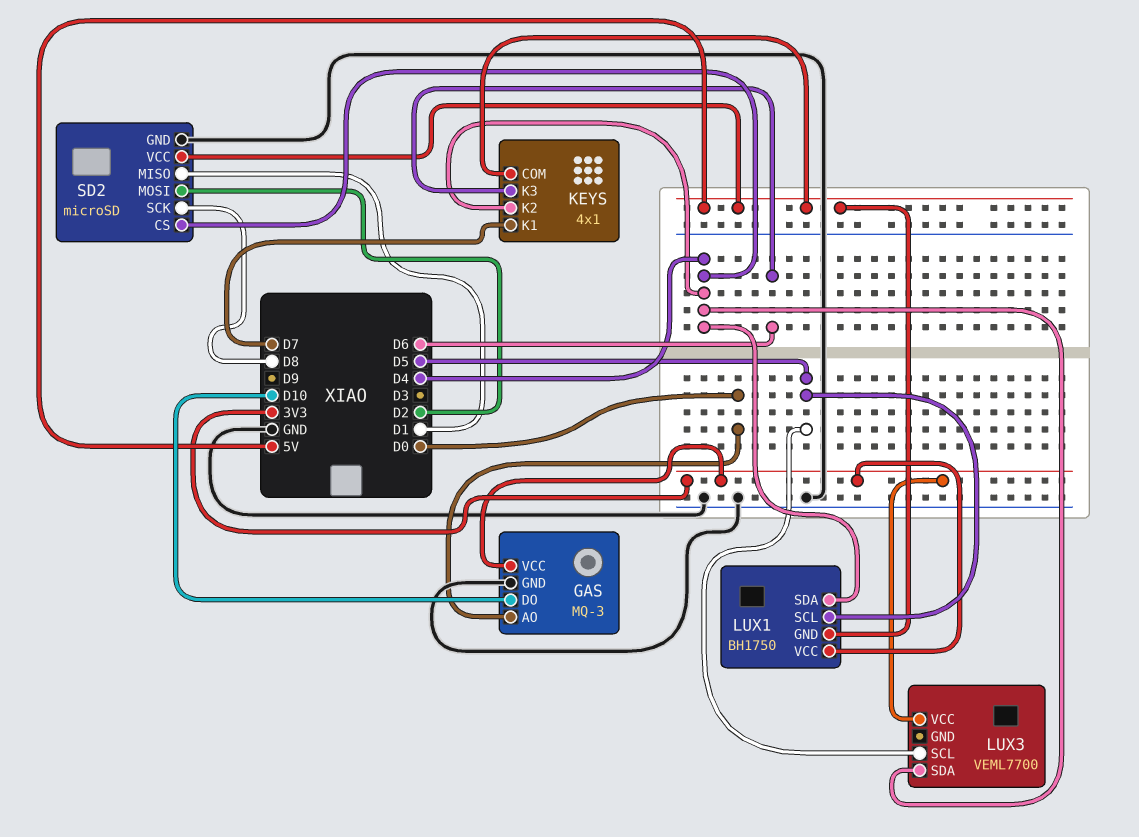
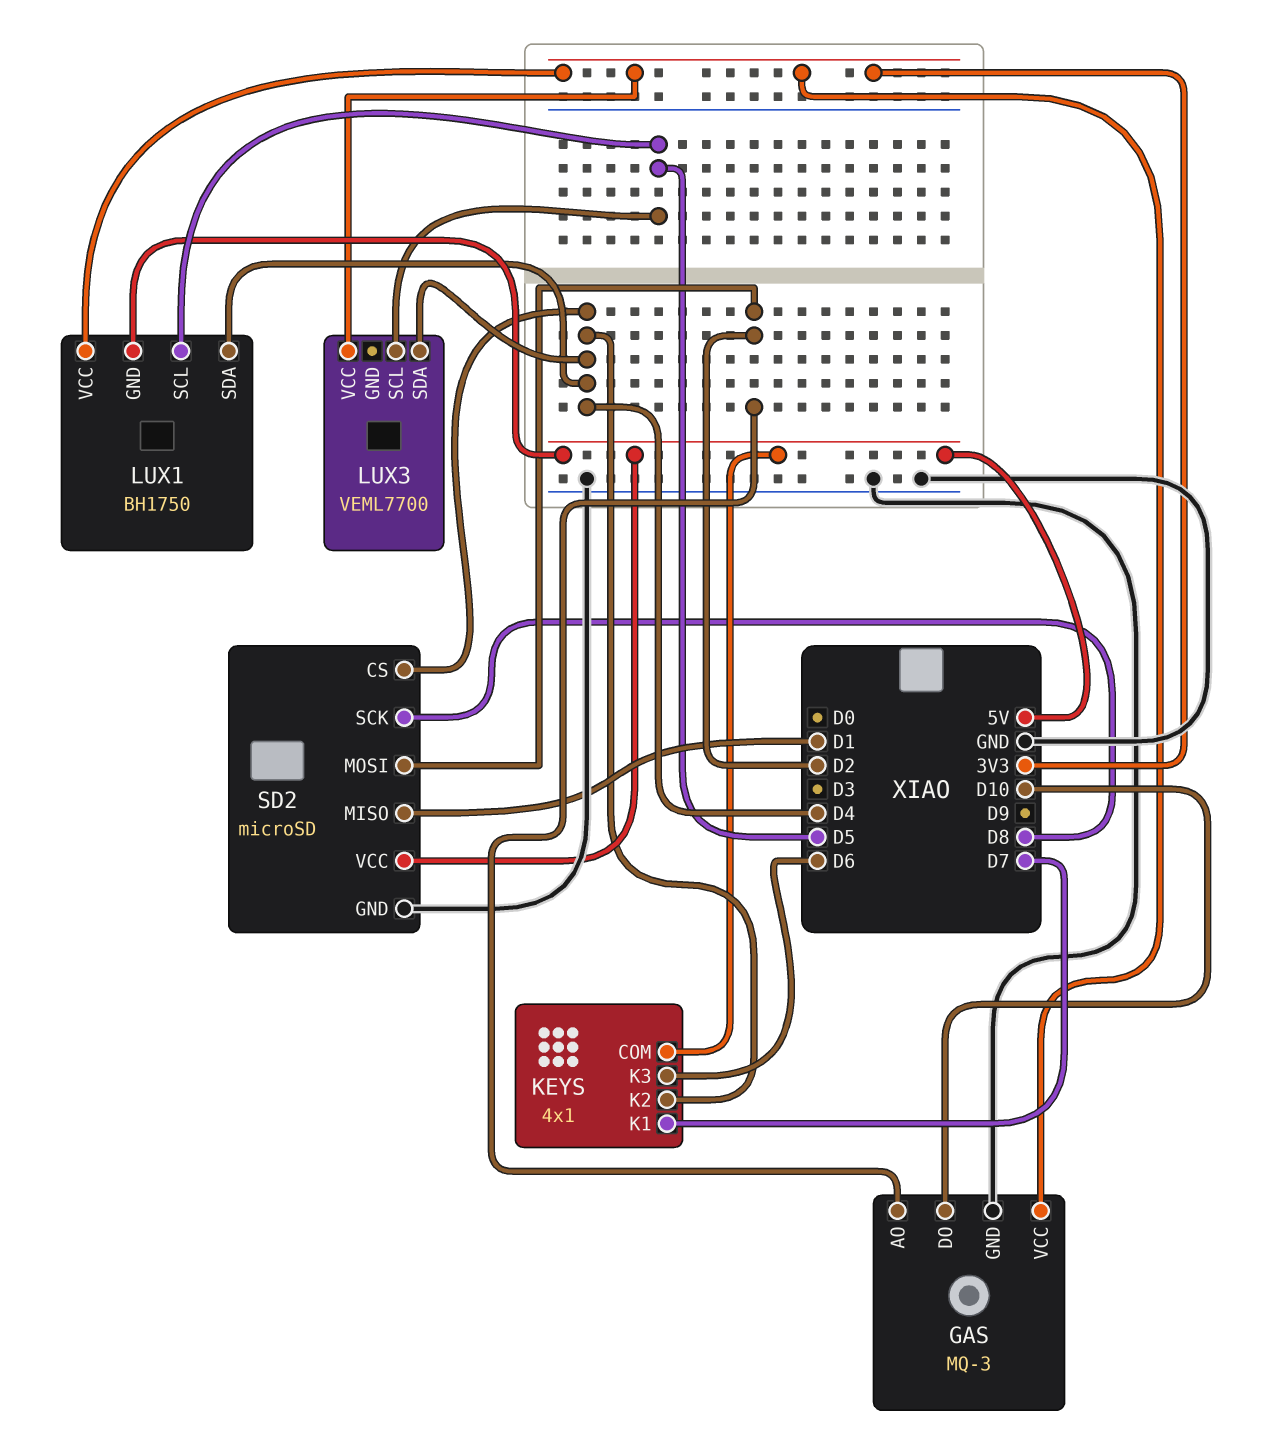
GAS pin AO: D0 -> D2

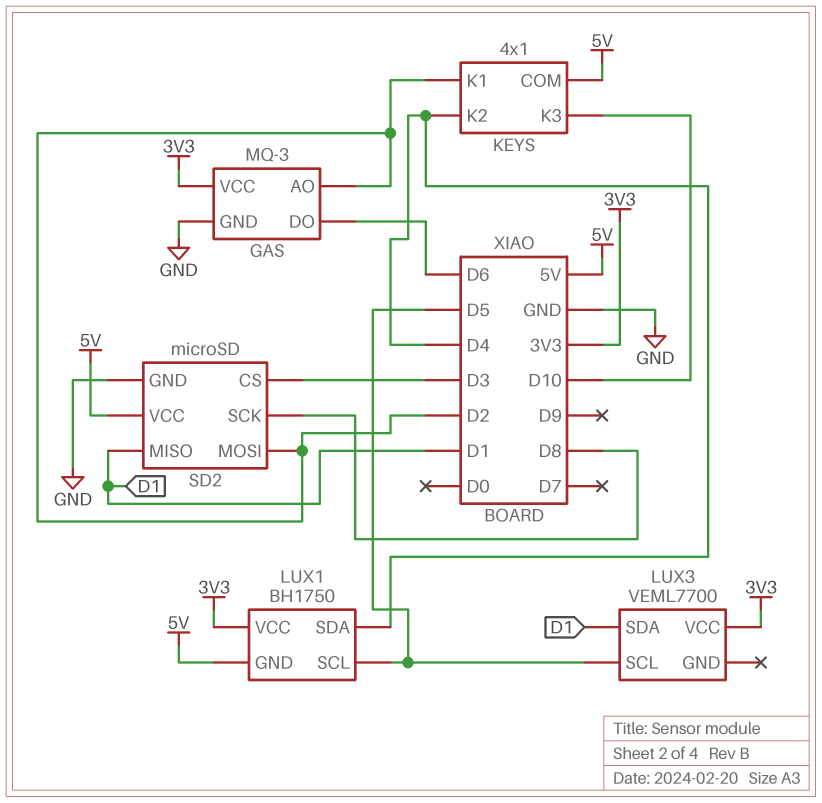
GAS pin DO: D10 -> D6
KEYS pin K1: D7 -> D2
KEYS pin K3: D6 -> D10
LUX3 pin SDA: D4 -> D1
SD2 pin CS: D4 -> D3

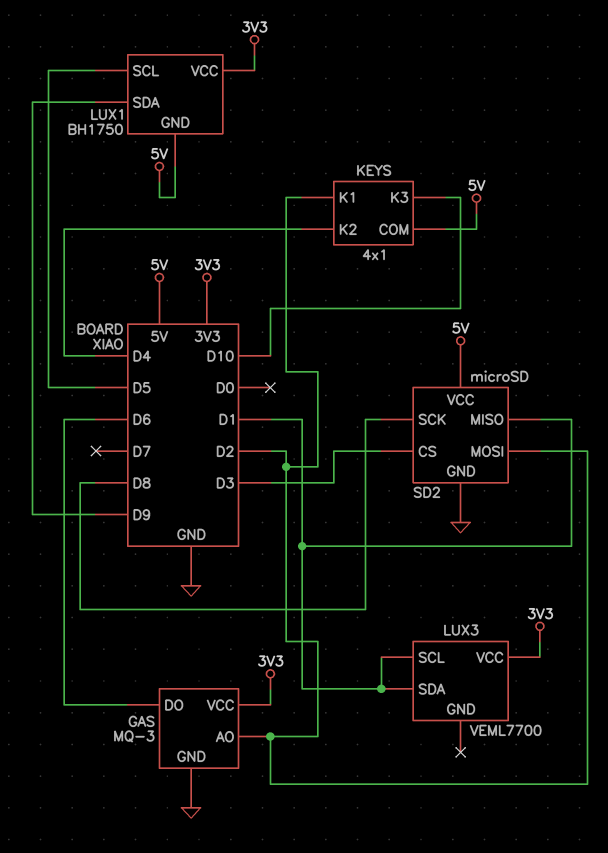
LUX1 pin SDA: D4 -> D9
LUX3 pin SCL: D5 -> D1

